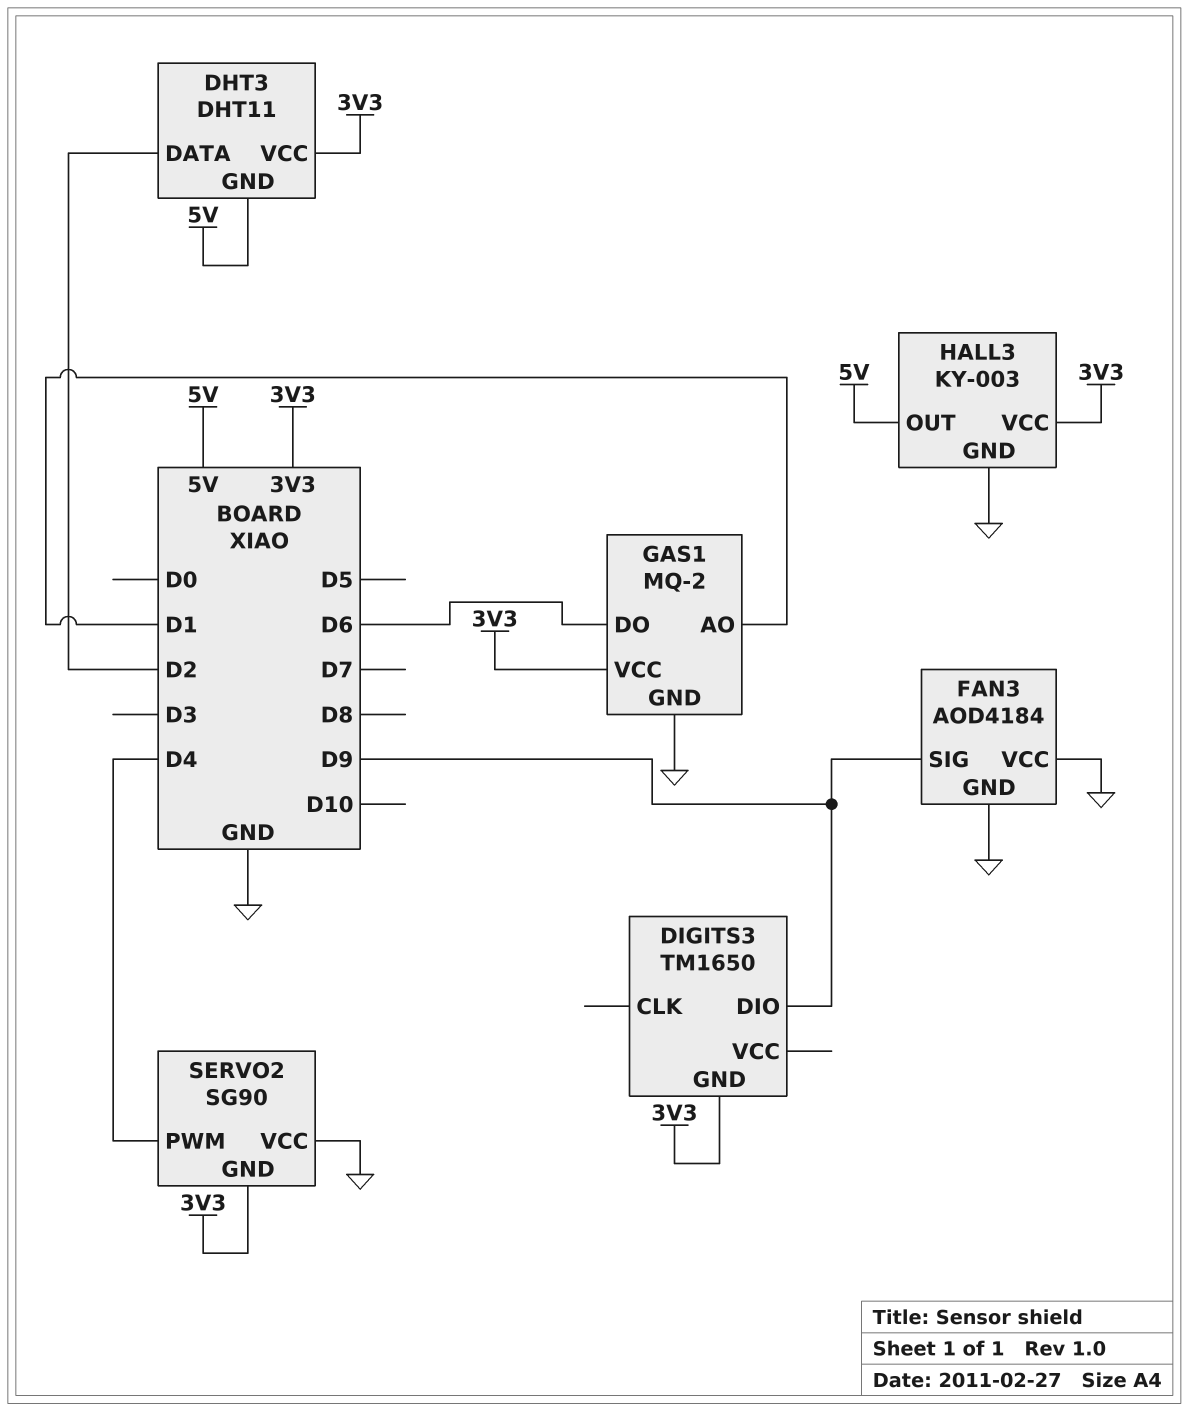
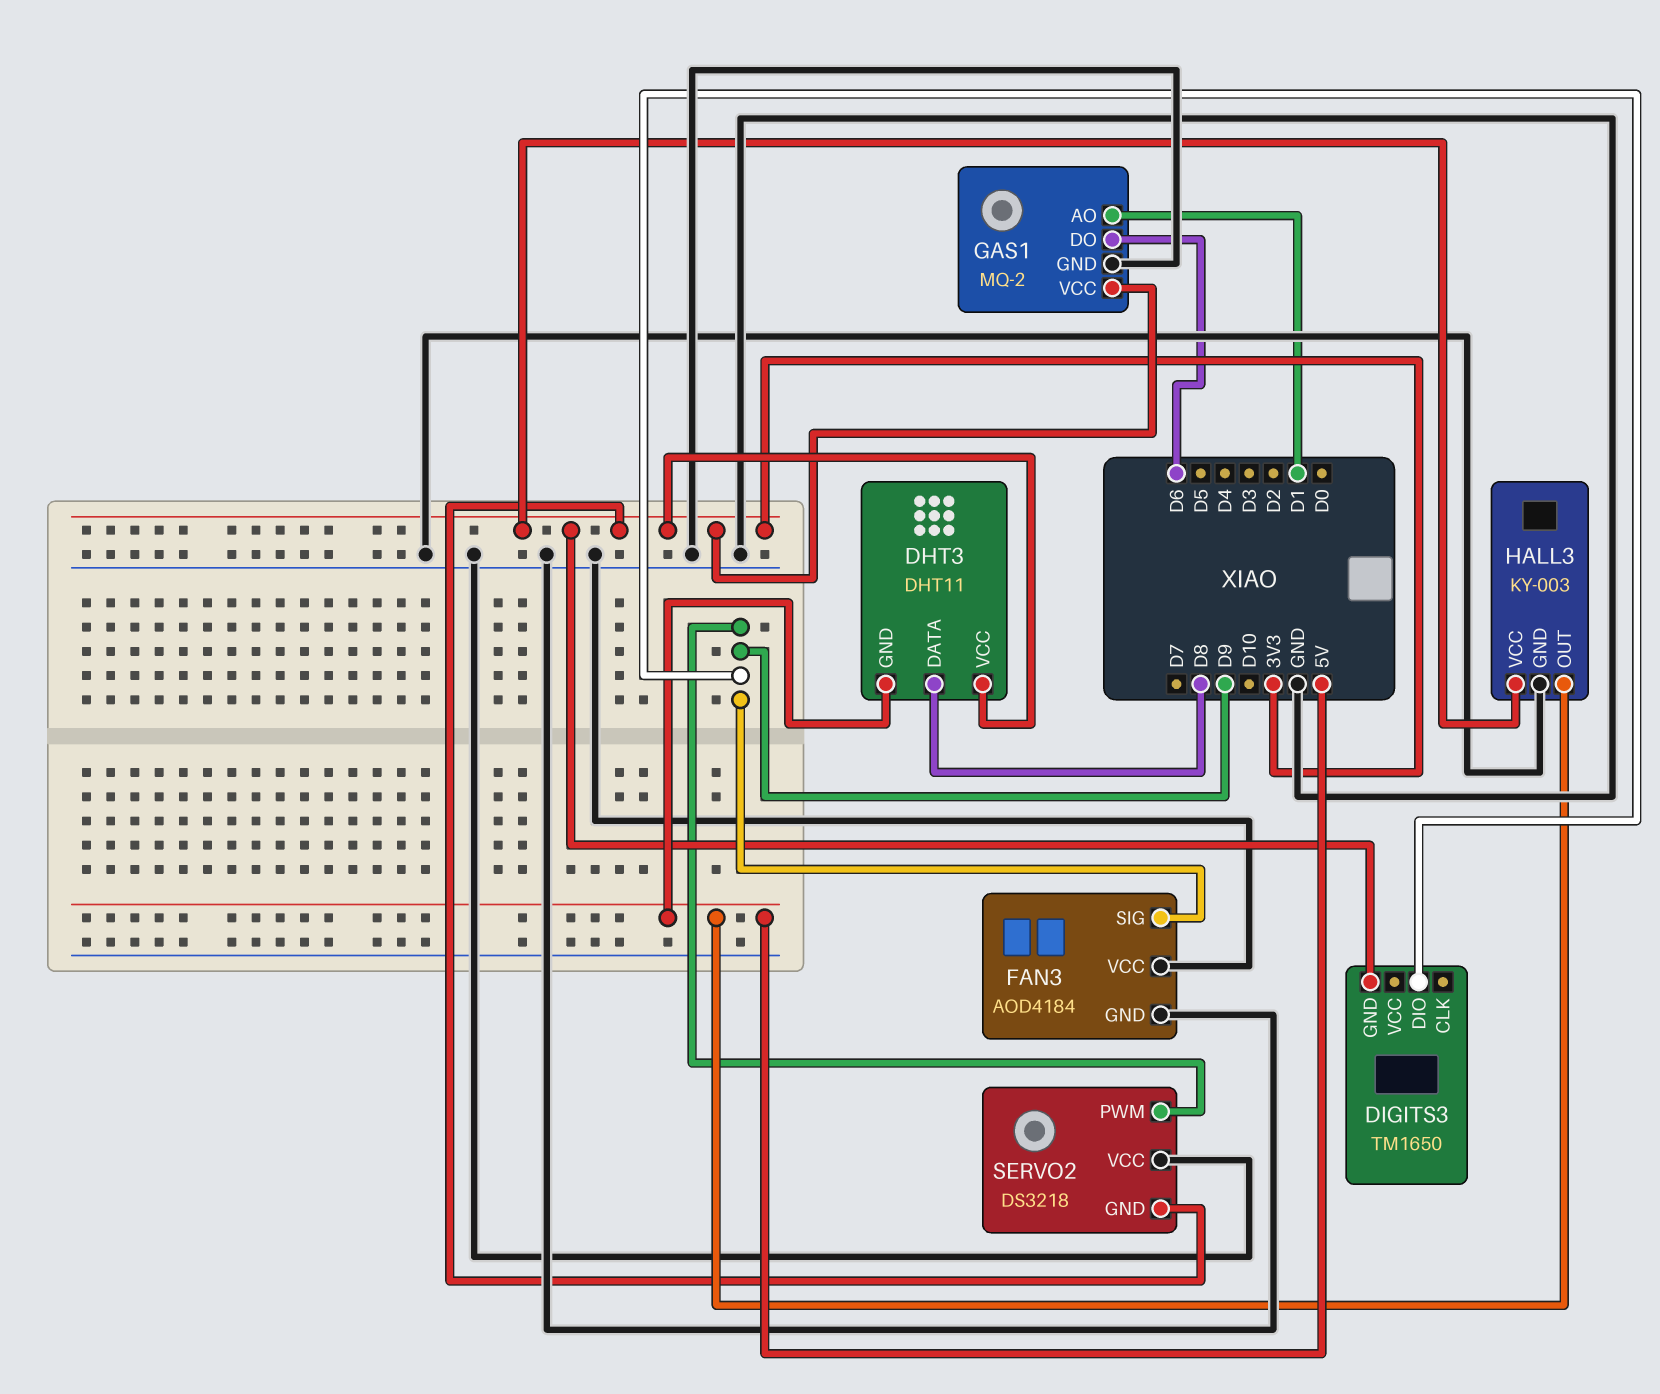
DHT3 pin DATA: D2 -> D8
SERVO2: SG90 -> DS3218
SERVO2 pin PWM: D4 -> D9

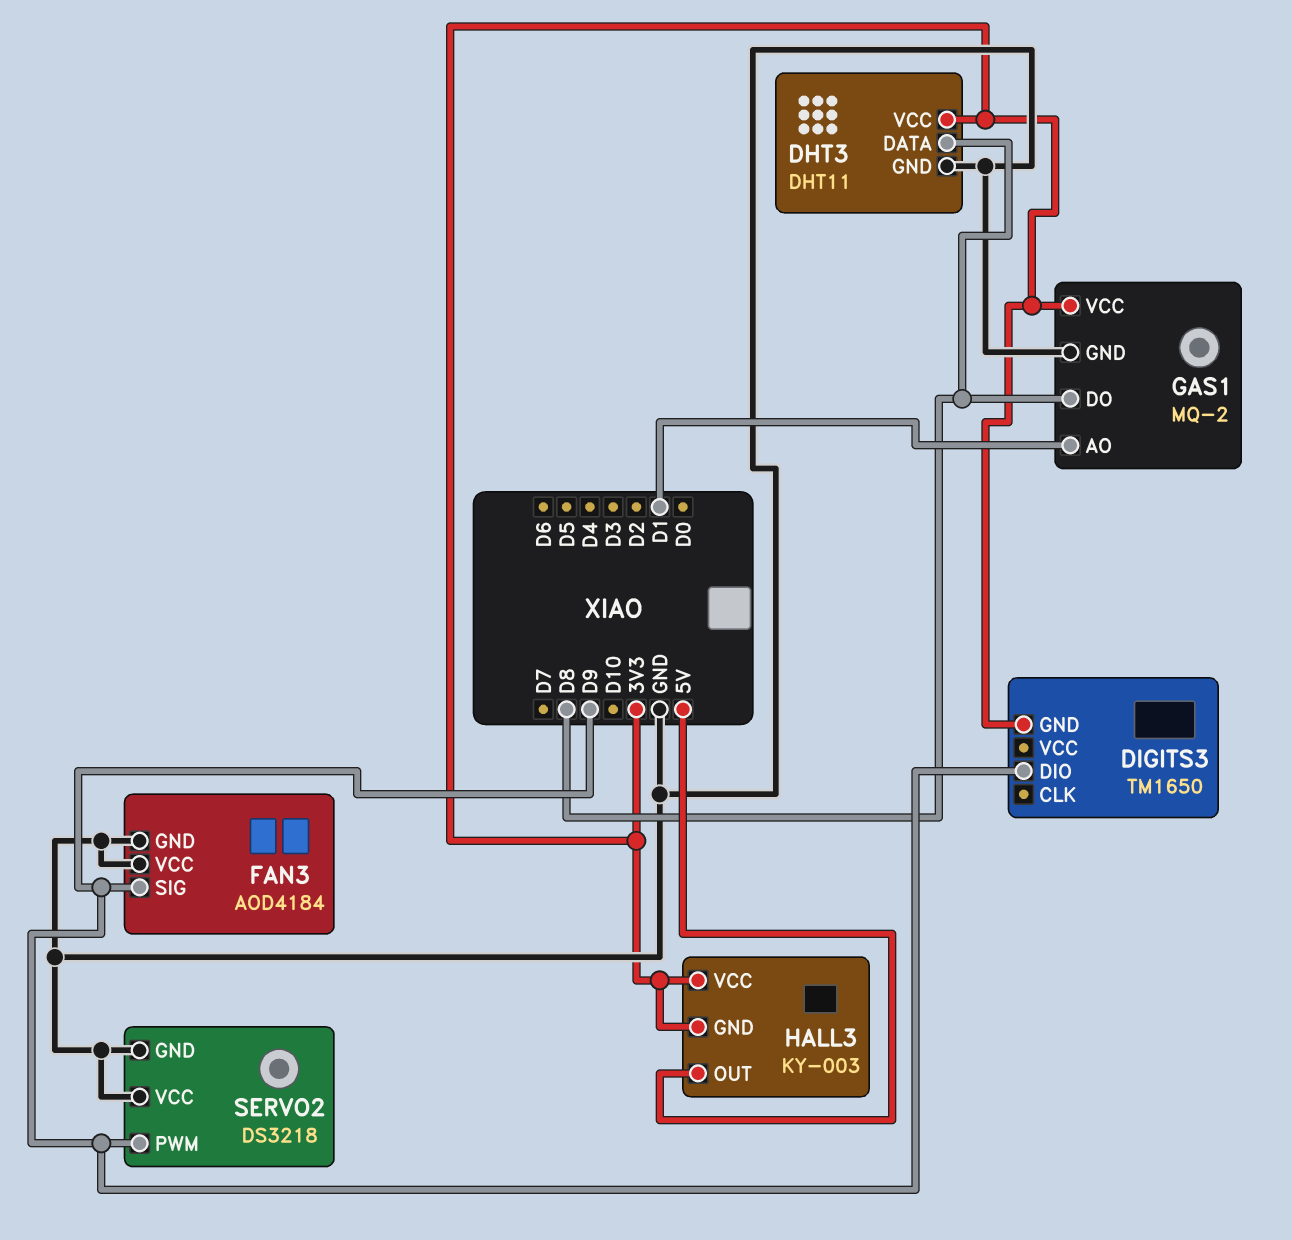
DHT3 pin GND: 5V -> GND
GAS1 pin DO: D6 -> D8
HALL3 pin GND: GND -> 3V3
SERVO2 pin GND: 3V3 -> GND

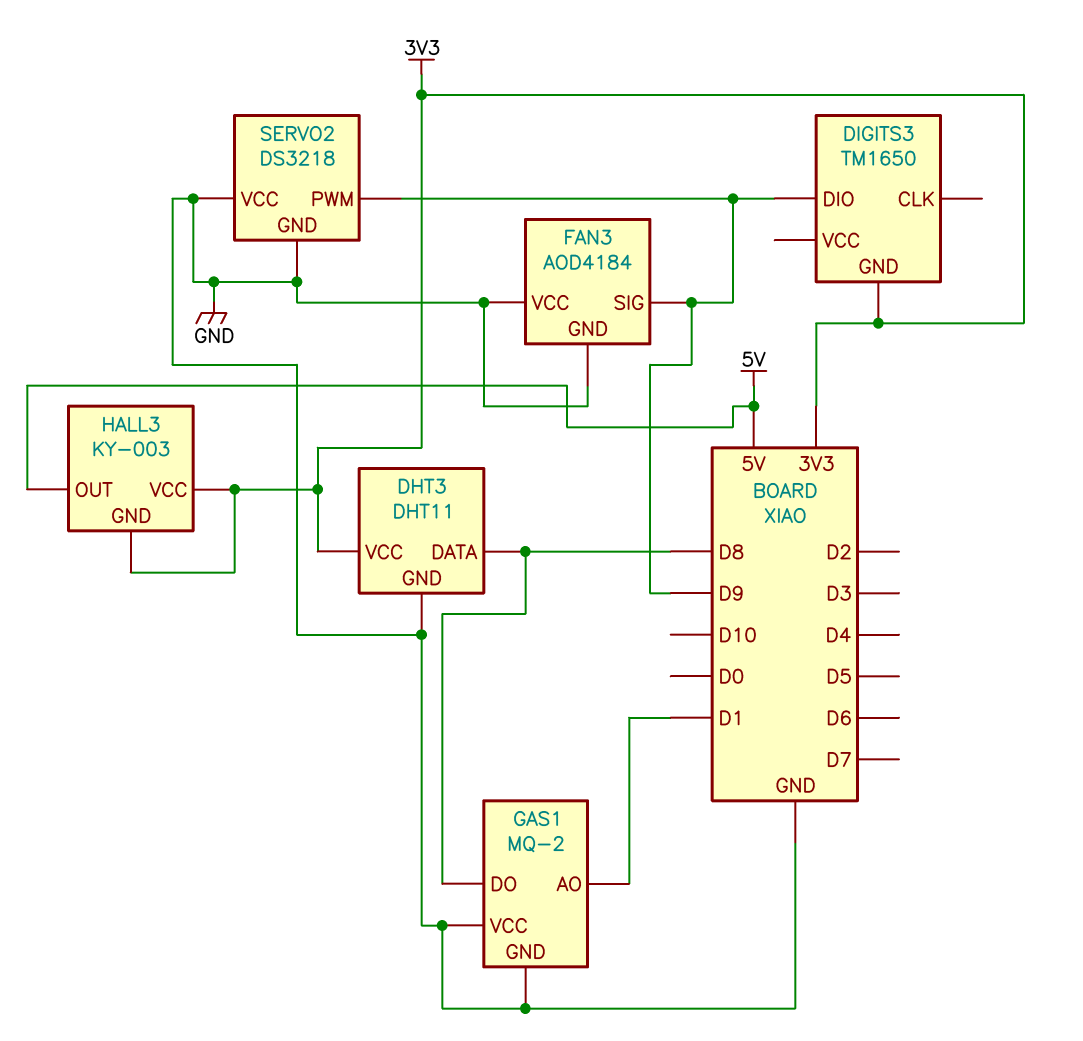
GAS1 pin VCC: 3V3 -> GND

